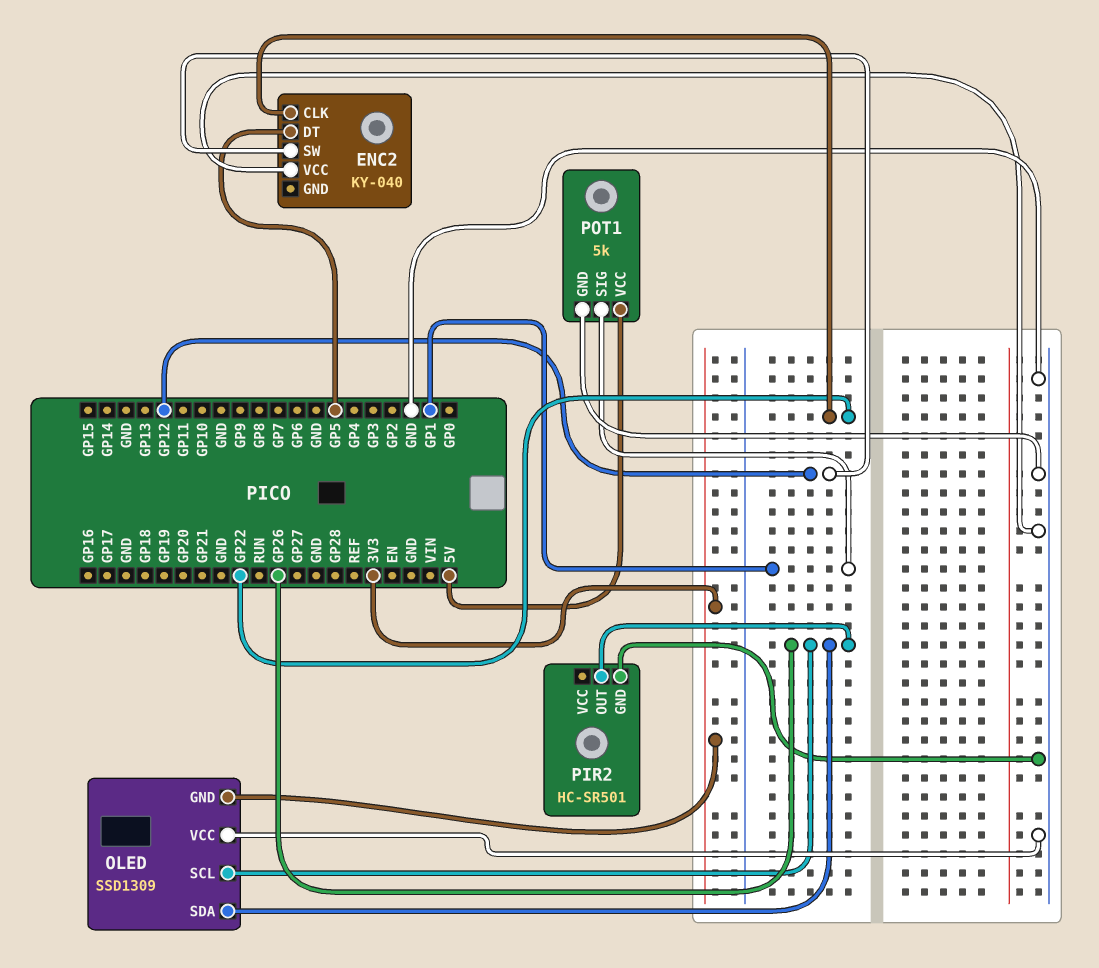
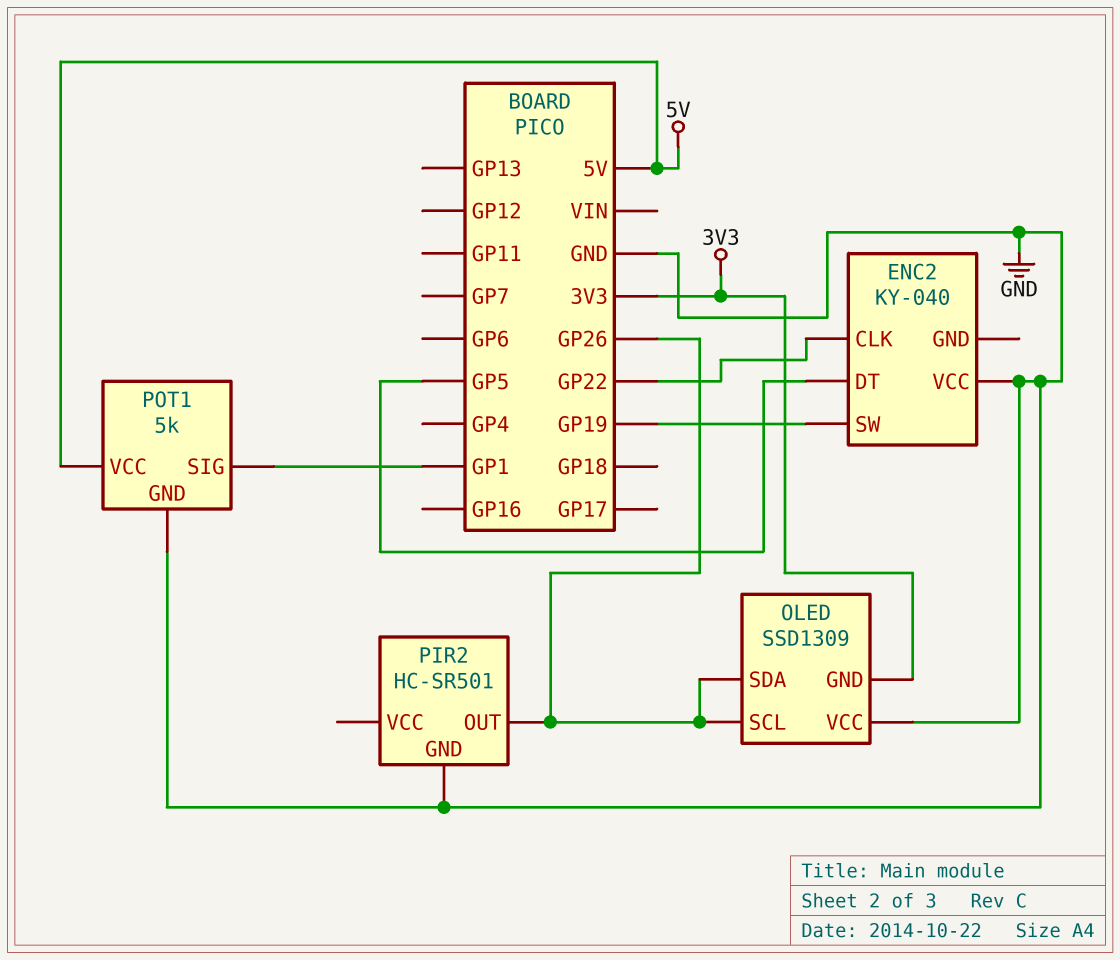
ENC2 pin SW: GP12 -> GP19

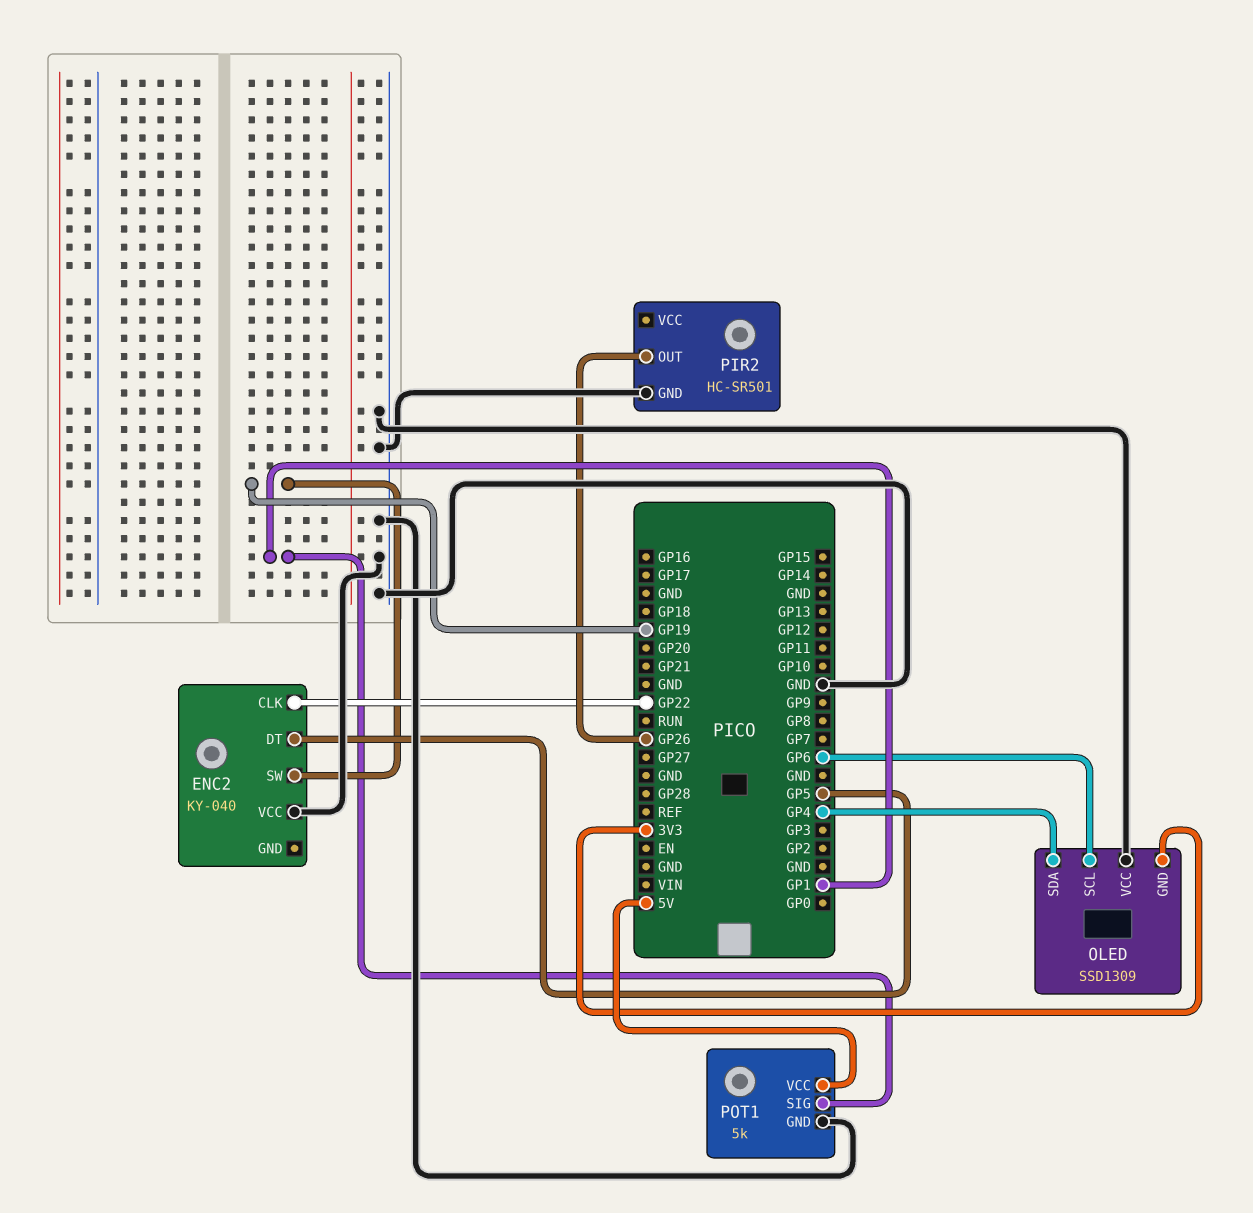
OLED pin SCL: GP26 -> GP6
OLED pin SDA: GP26 -> GP4

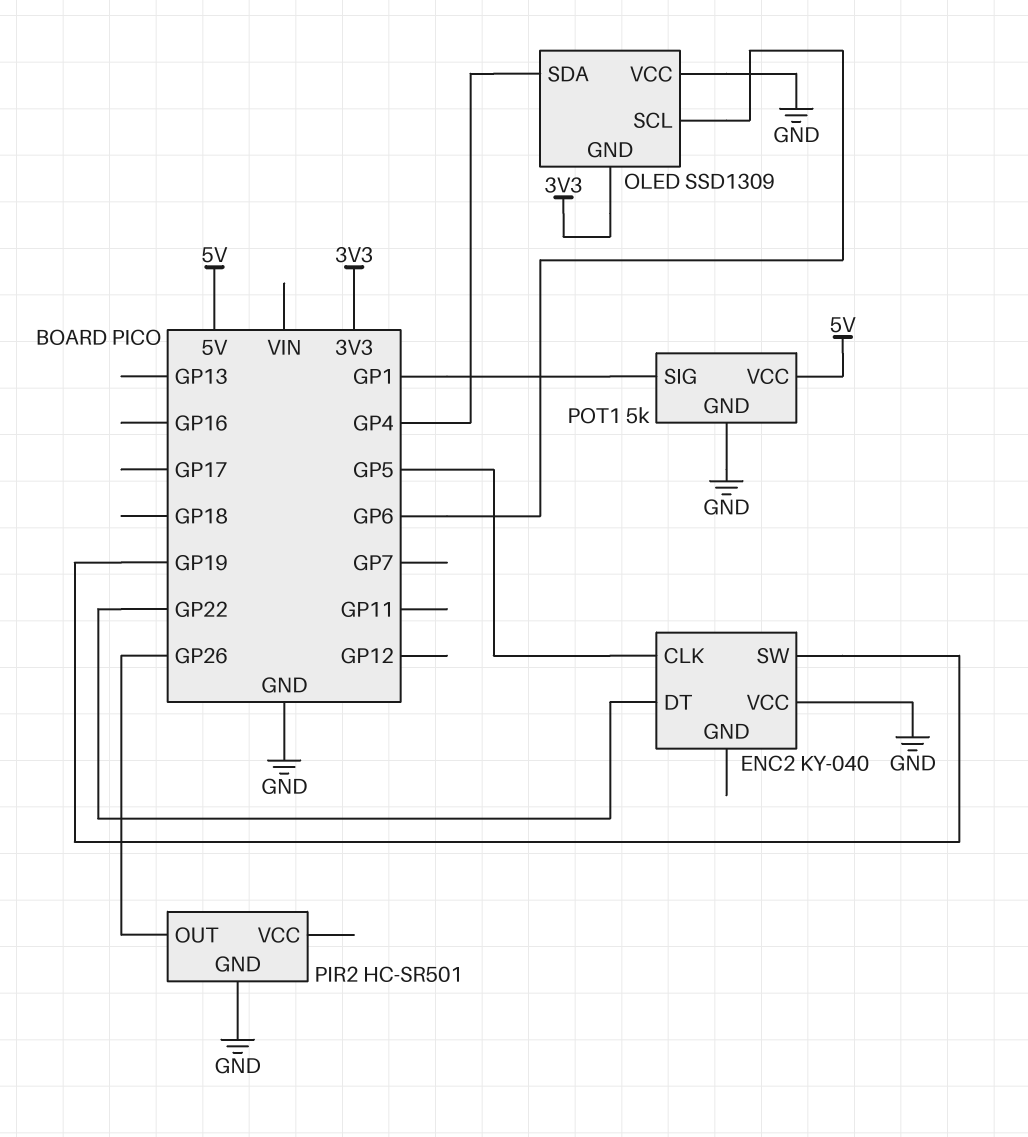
ENC2 pin CLK: GP22 -> GP5
ENC2 pin DT: GP5 -> GP22

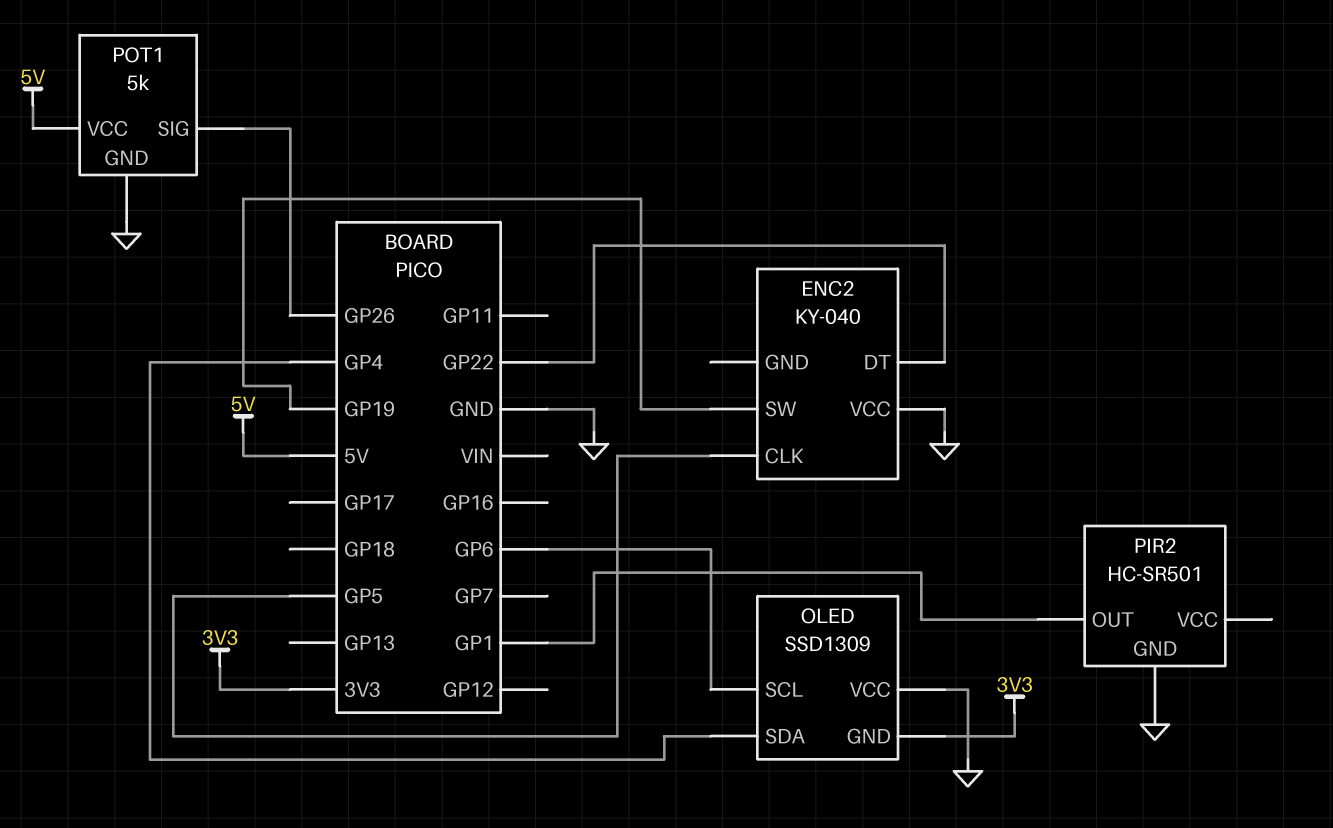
PIR2 pin OUT: GP26 -> GP1
POT1 pin SIG: GP1 -> GP26

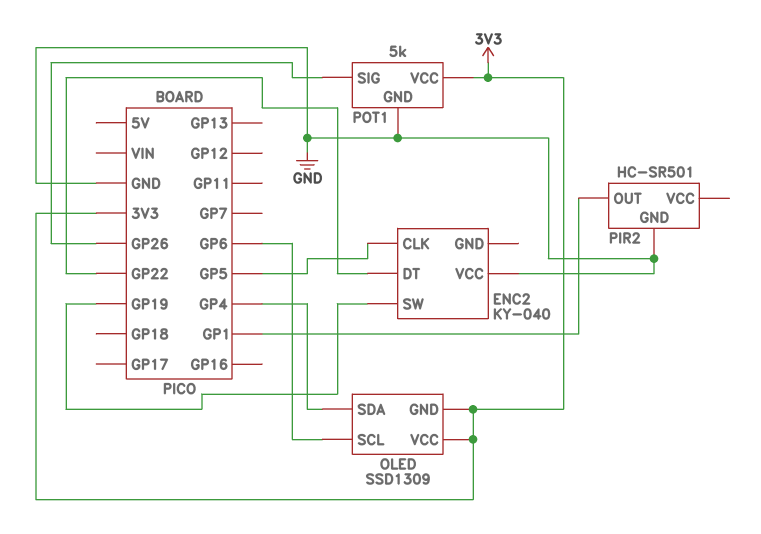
OLED pin VCC: GND -> 3V3
POT1 pin VCC: 5V -> 3V3

